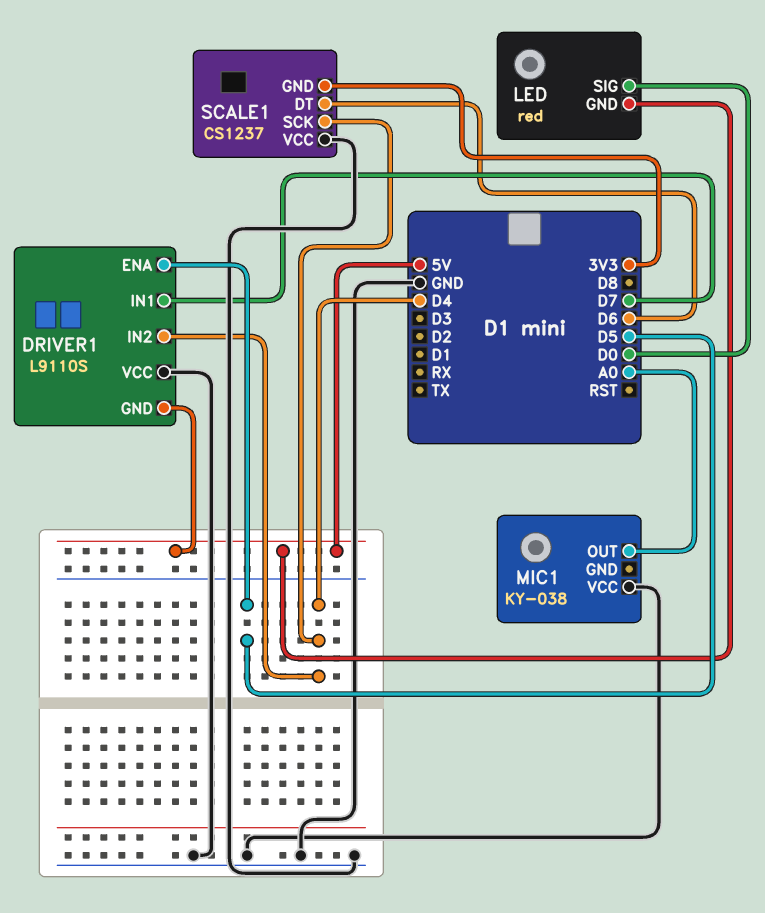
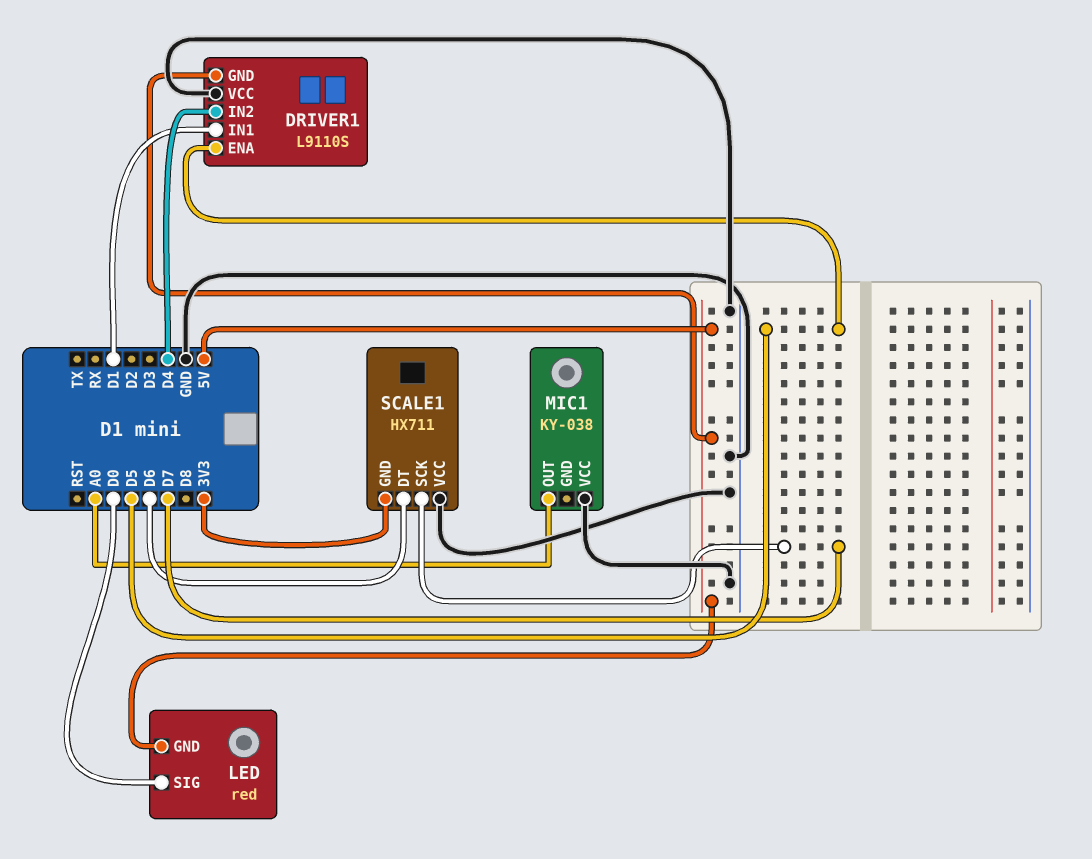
DRIVER1 pin IN1: D7 -> D1
SCALE1: CS1237 -> HX711
SCALE1 pin SCK: D4 -> D7

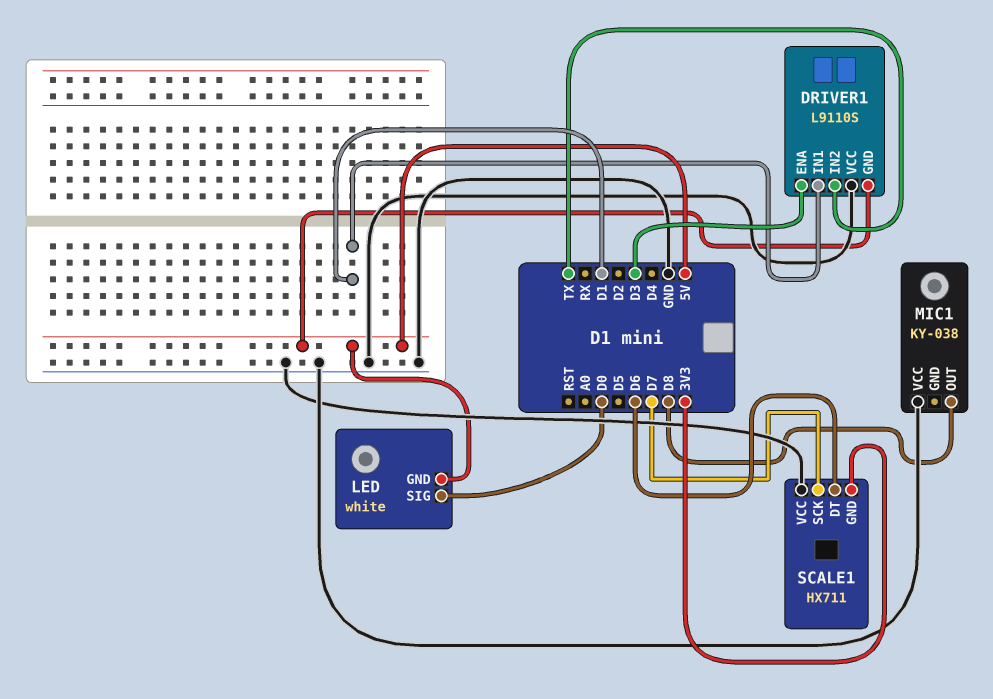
DRIVER1 pin ENA: D5 -> D3
DRIVER1 pin IN2: D4 -> TX
LED: red -> white
MIC1 pin OUT: A0 -> D8

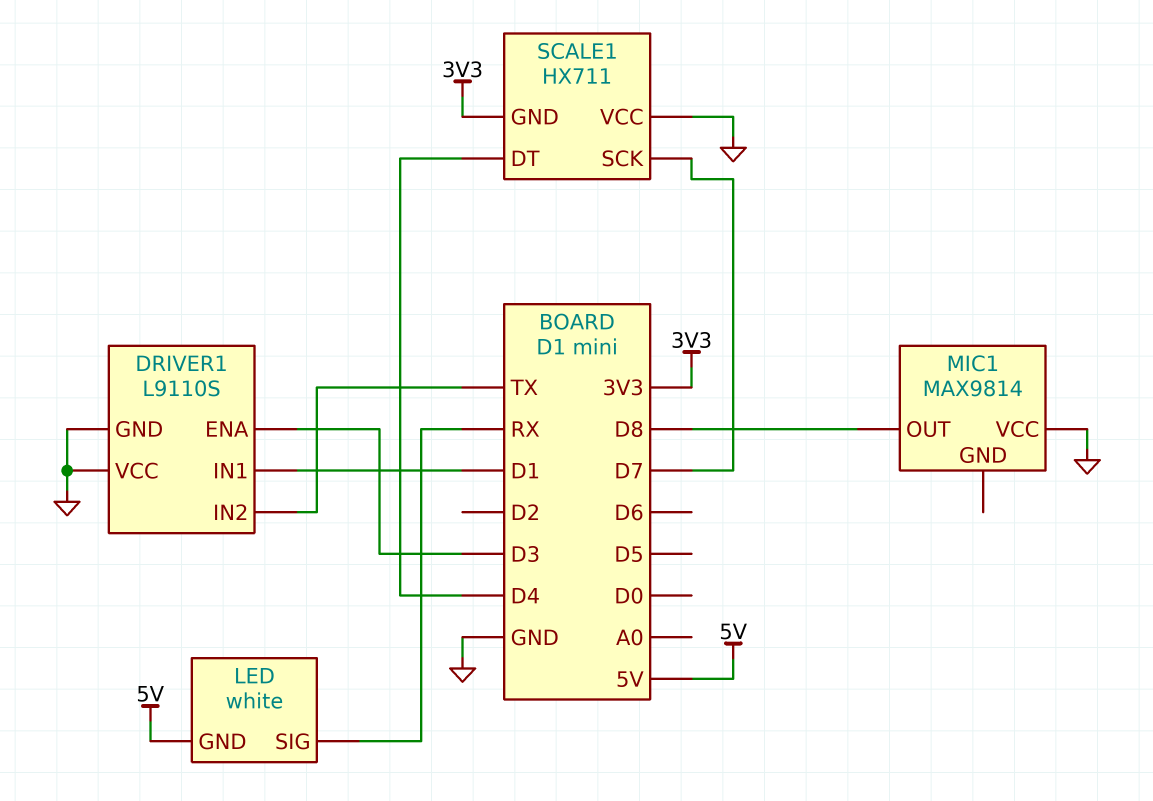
DRIVER1 pin GND: 5V -> GND
LED pin SIG: D0 -> RX
MIC1: KY-038 -> MAX9814
SCALE1 pin DT: D6 -> D4

